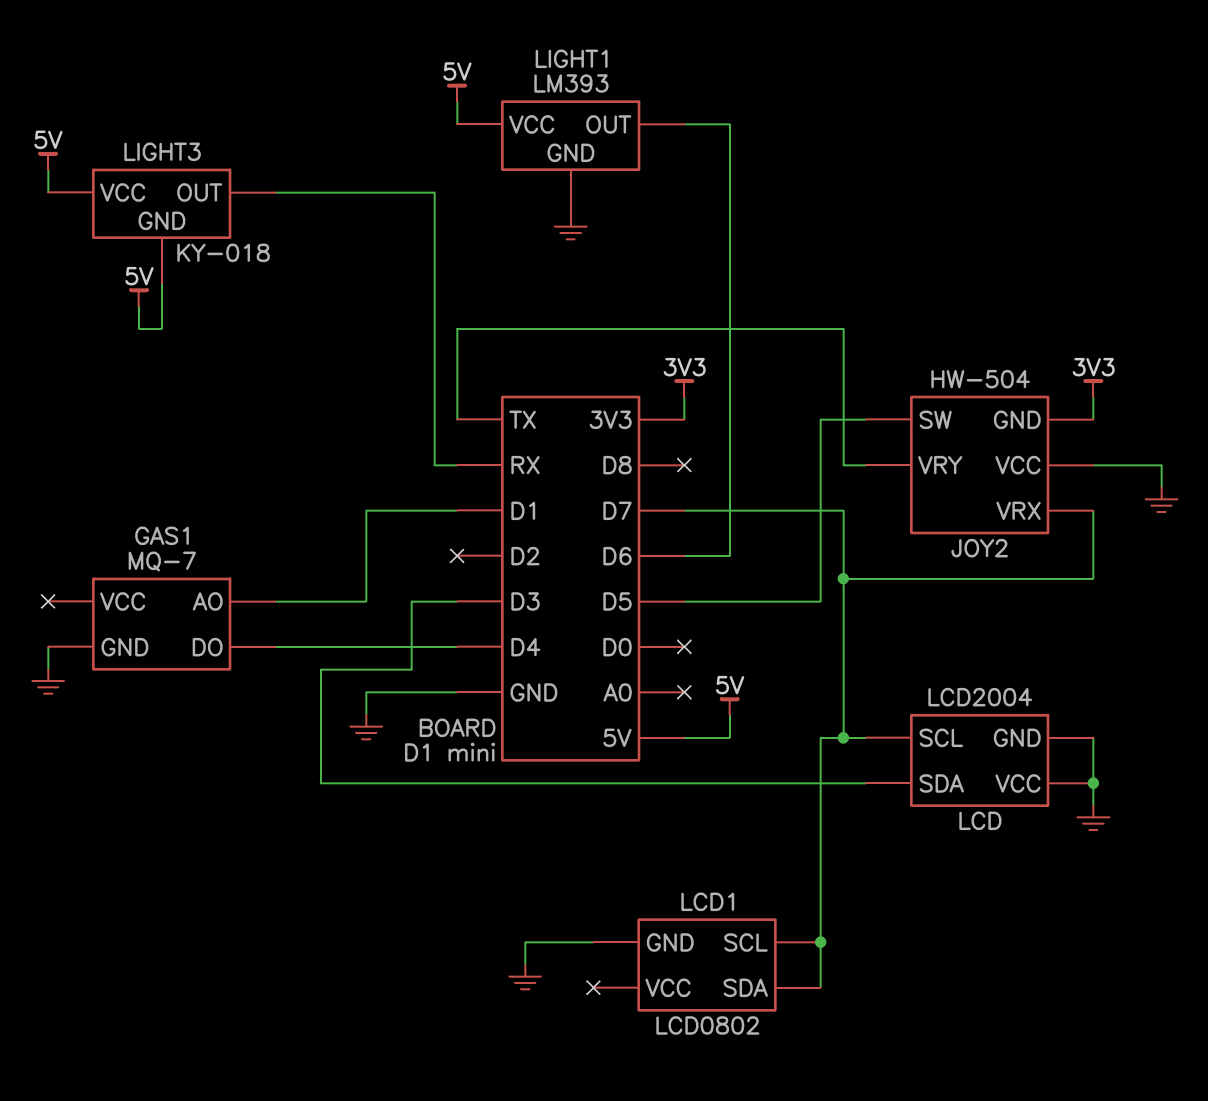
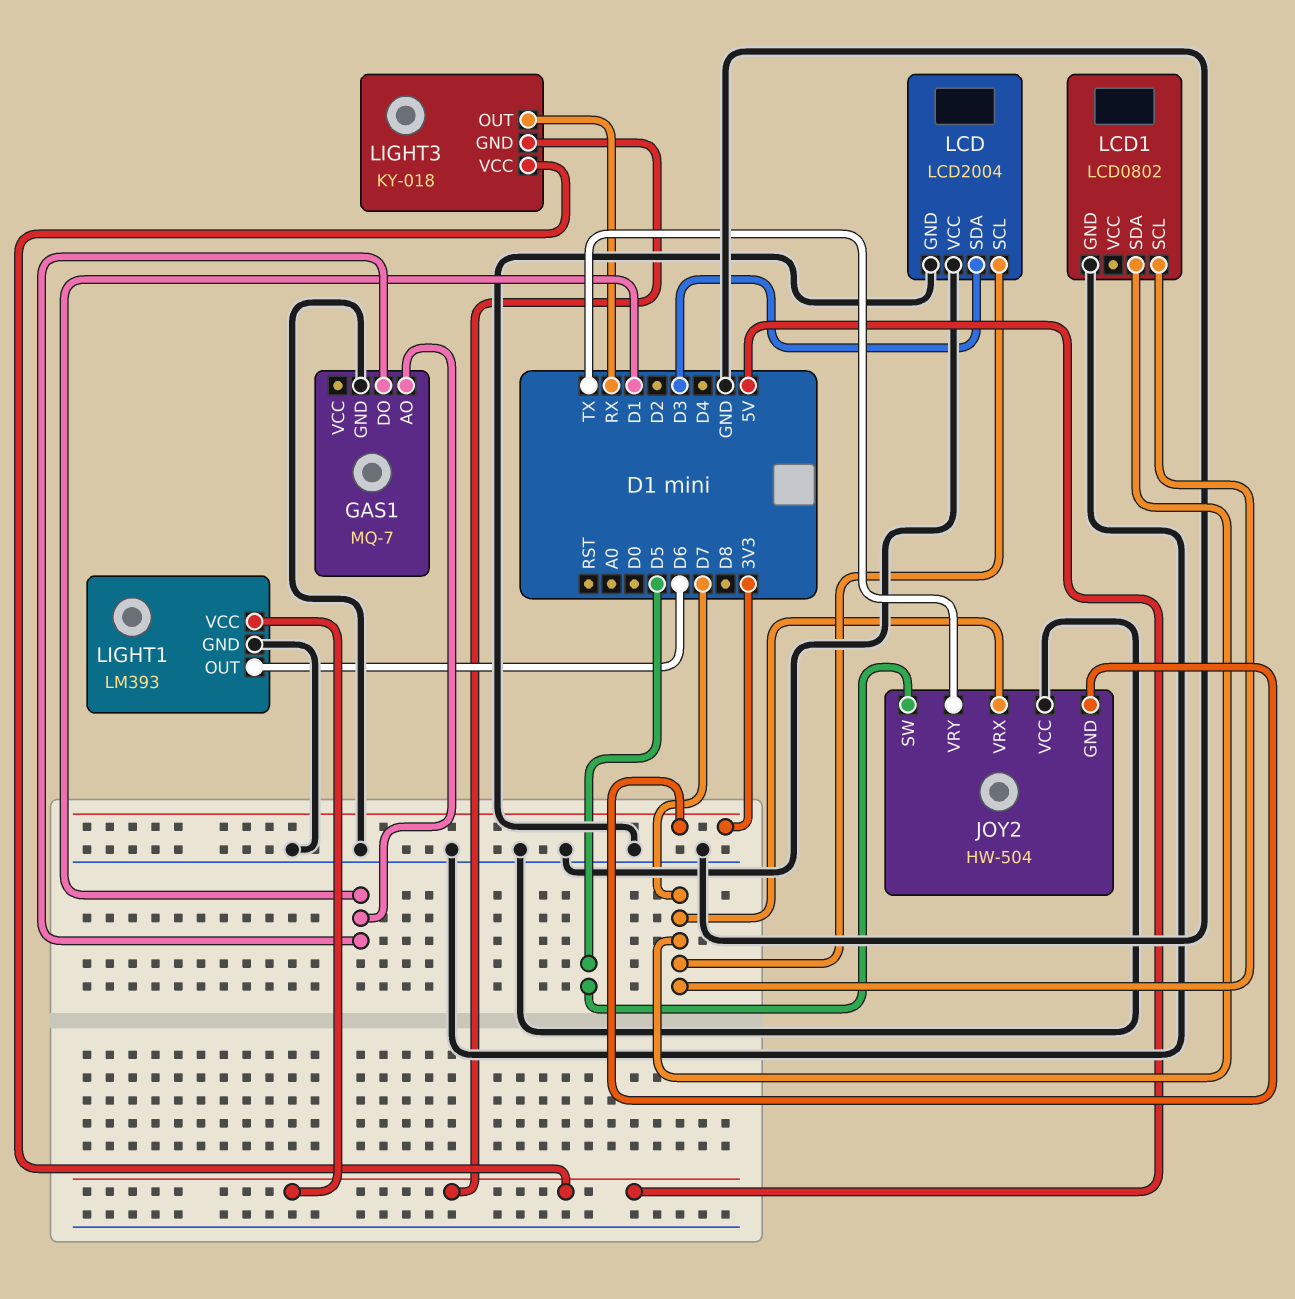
GAS1 pin DO: D4 -> D1

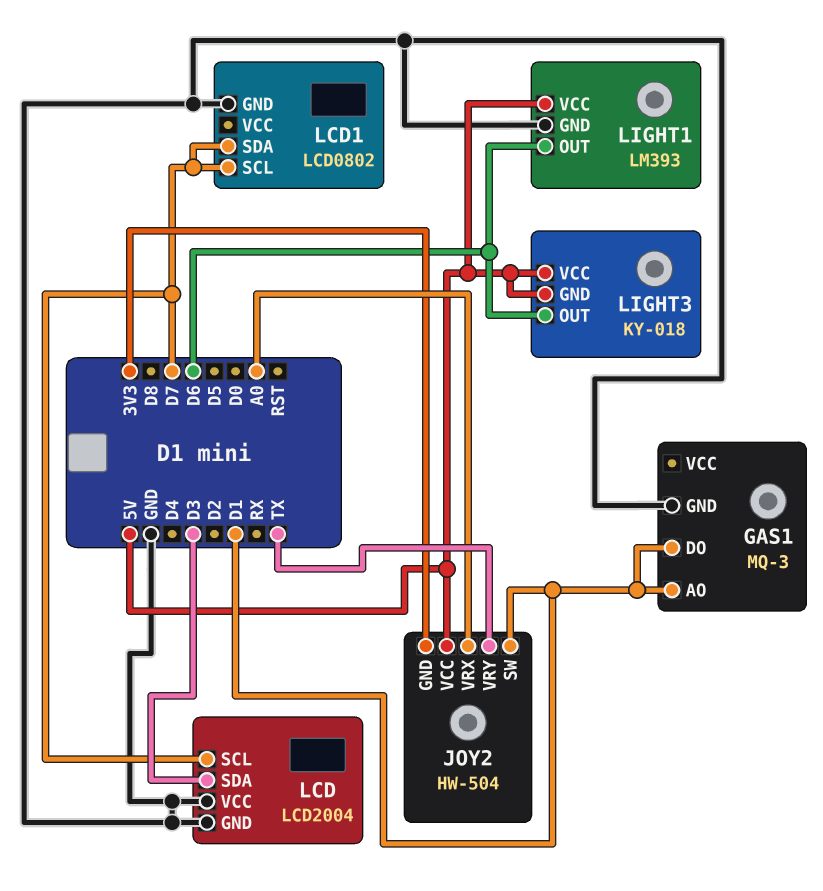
GAS1: MQ-7 -> MQ-3
JOY2 pin SW: D5 -> D1
JOY2 pin VCC: GND -> 5V
JOY2 pin VRX: D7 -> A0
LIGHT3 pin OUT: RX -> D6

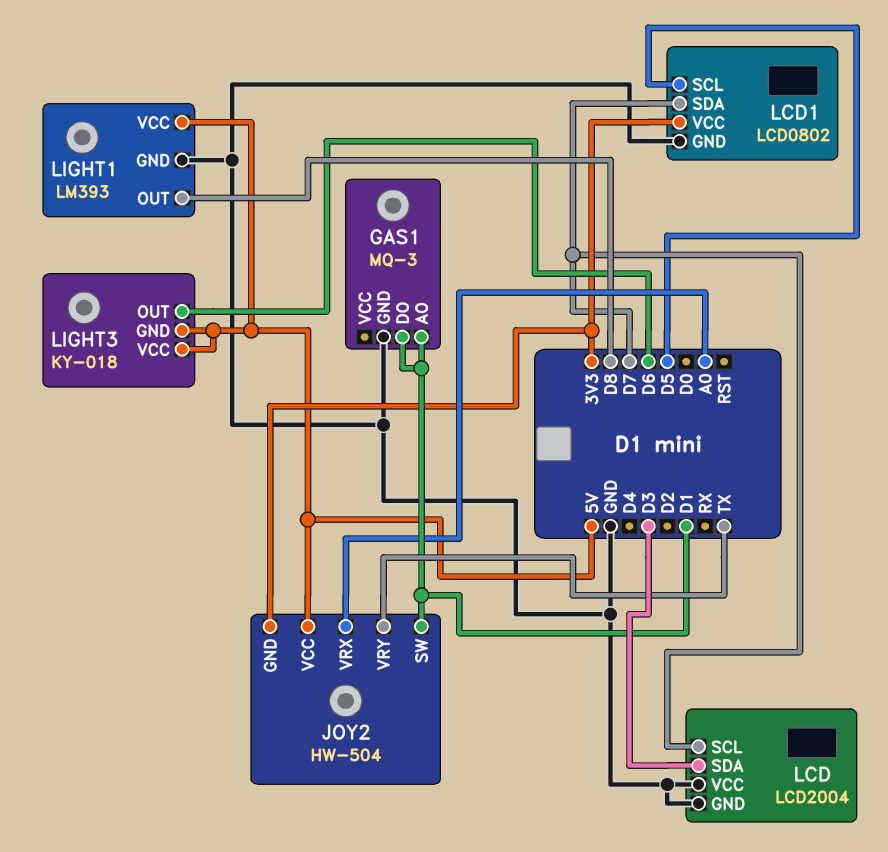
LCD1 pin SCL: D7 -> D5
LCD1 pin VCC: none -> 3V3
LIGHT1 pin OUT: D6 -> D8

